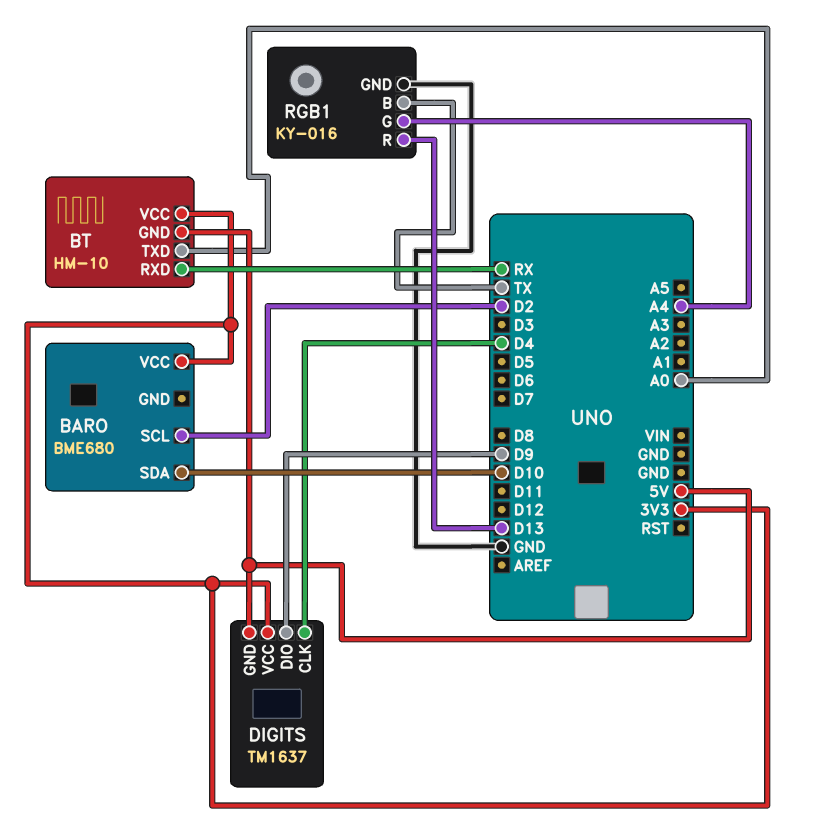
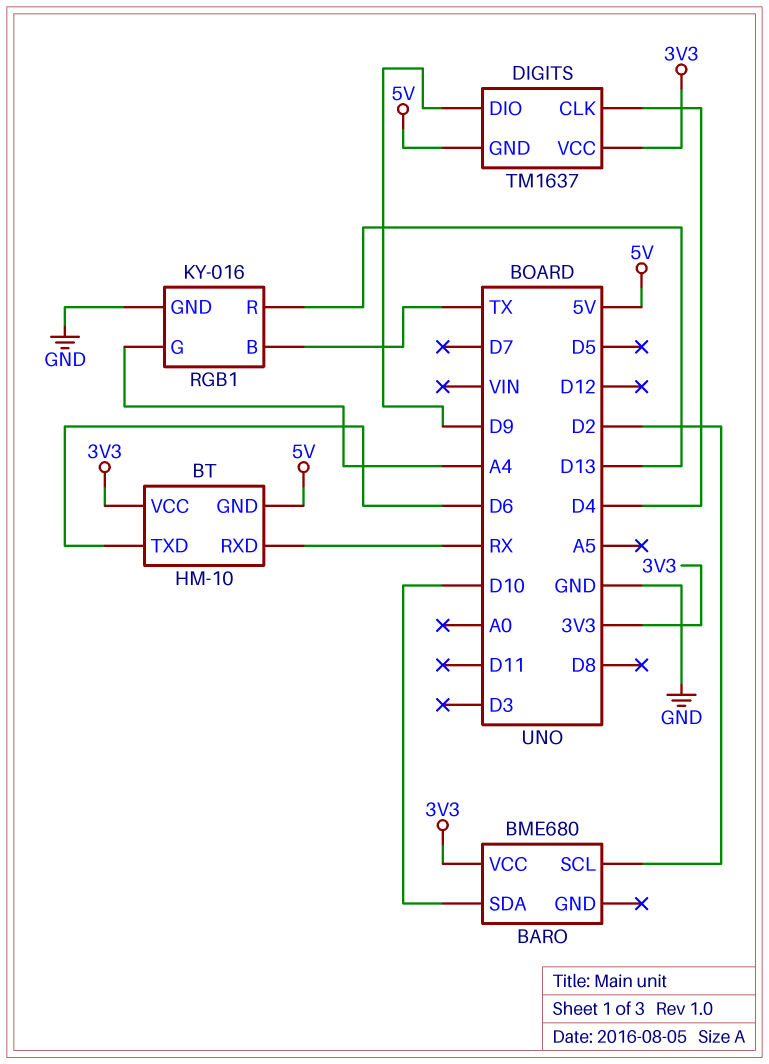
BT pin TXD: A0 -> D6

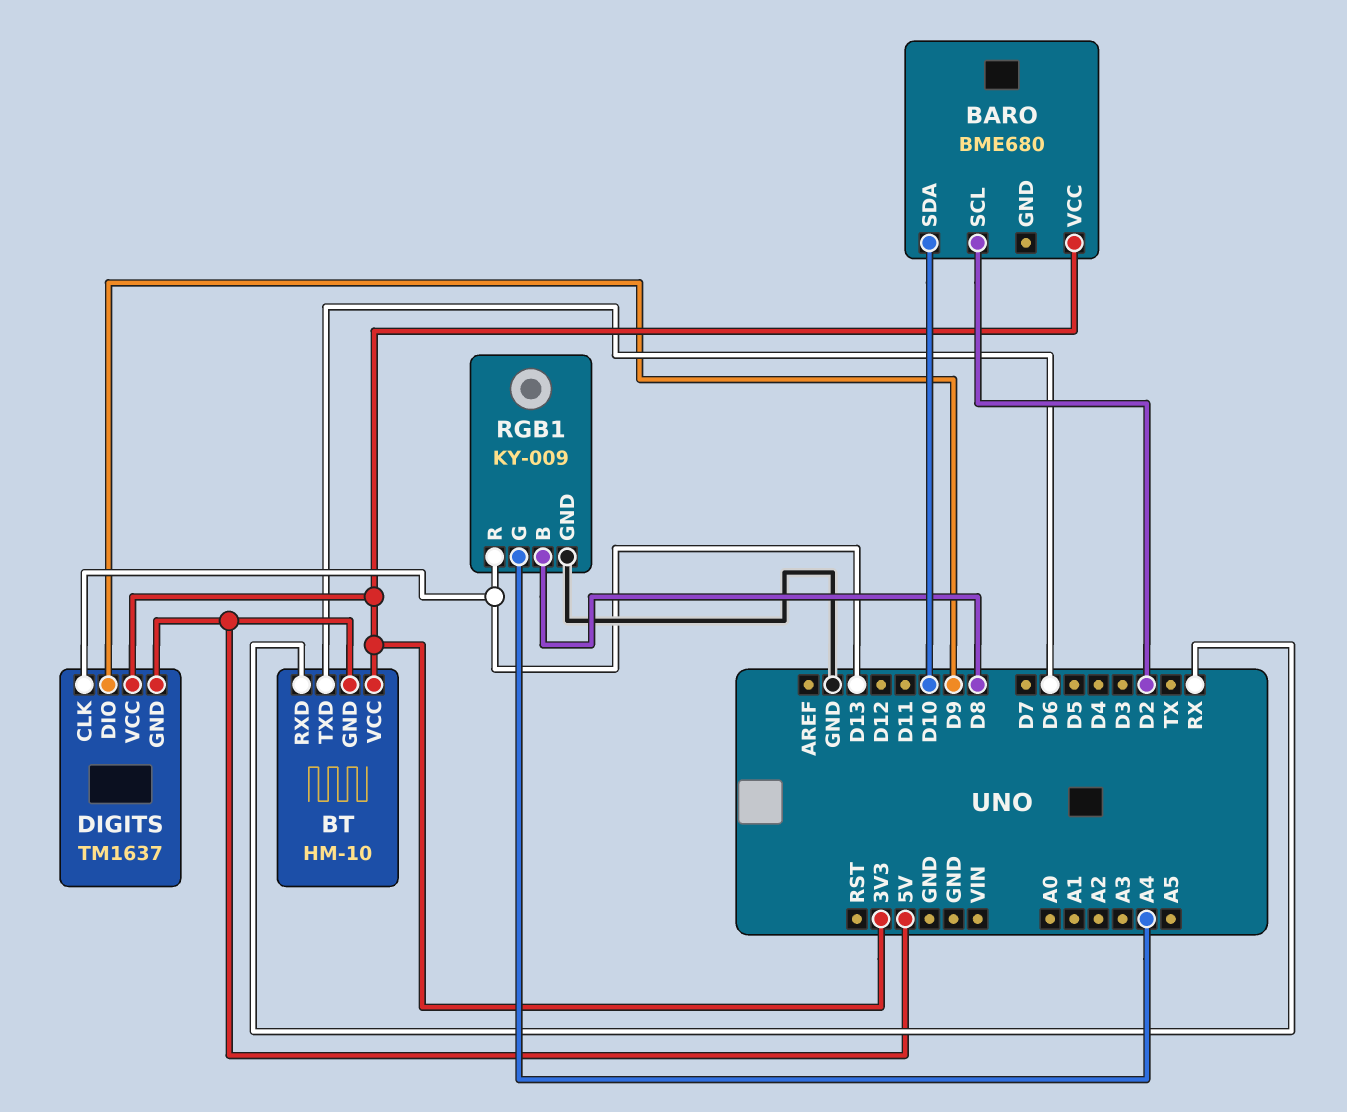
DIGITS pin CLK: D4 -> D13
RGB1: KY-016 -> KY-009
RGB1 pin B: TX -> D8

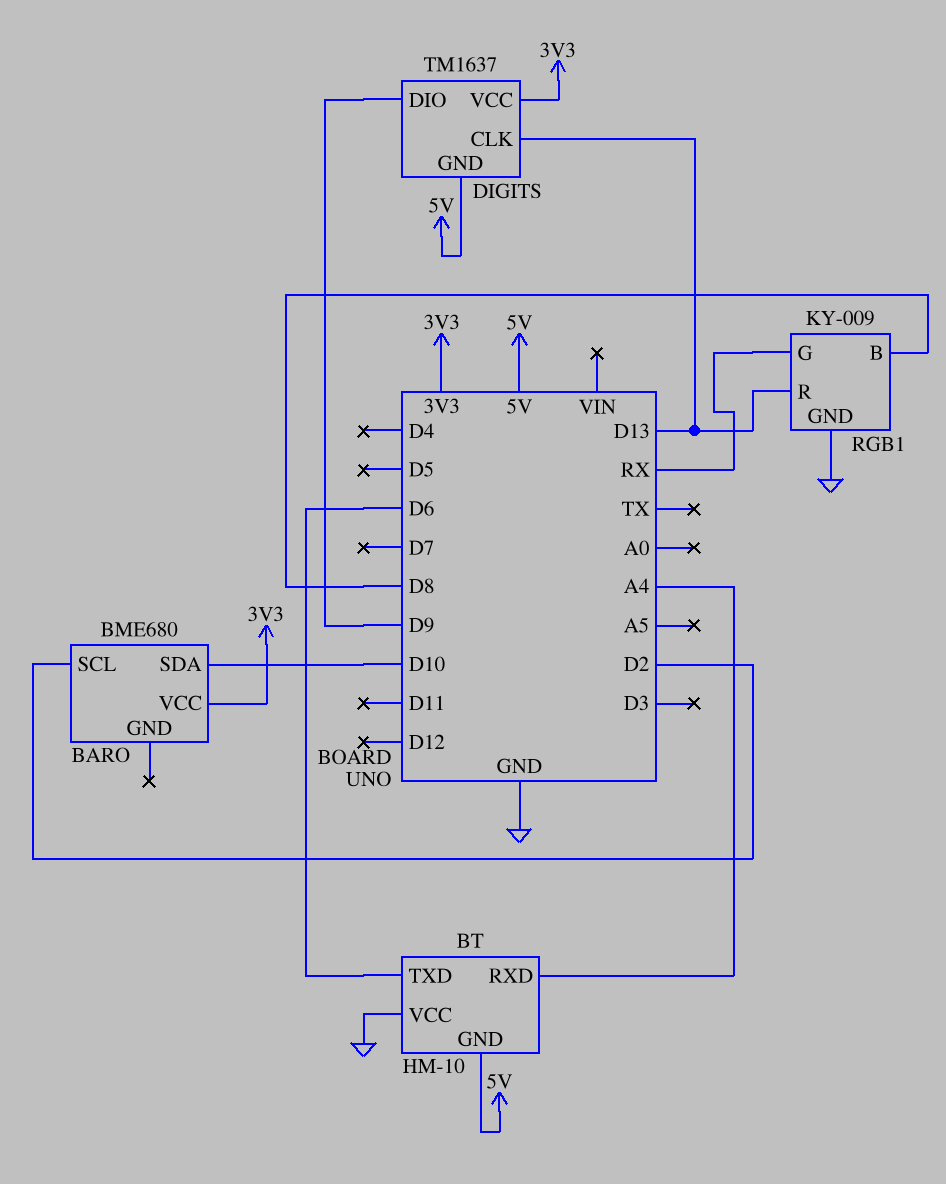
BT pin RXD: RX -> A4
BT pin VCC: 3V3 -> GND
RGB1 pin G: A4 -> RX

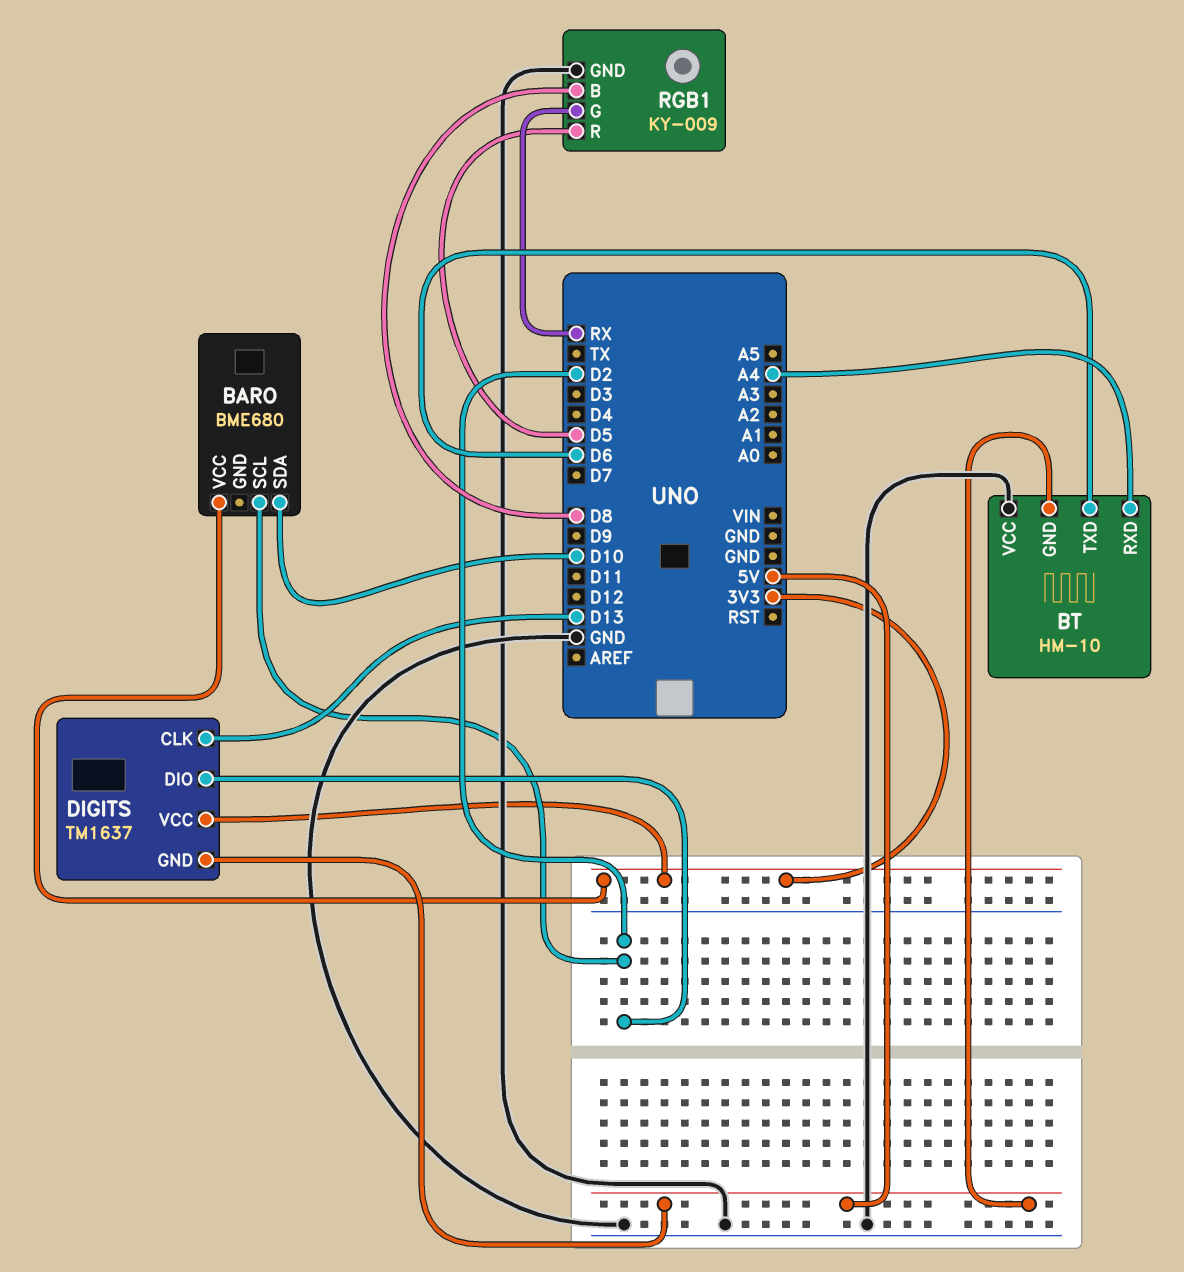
DIGITS pin DIO: D9 -> D2
RGB1 pin R: D13 -> D5

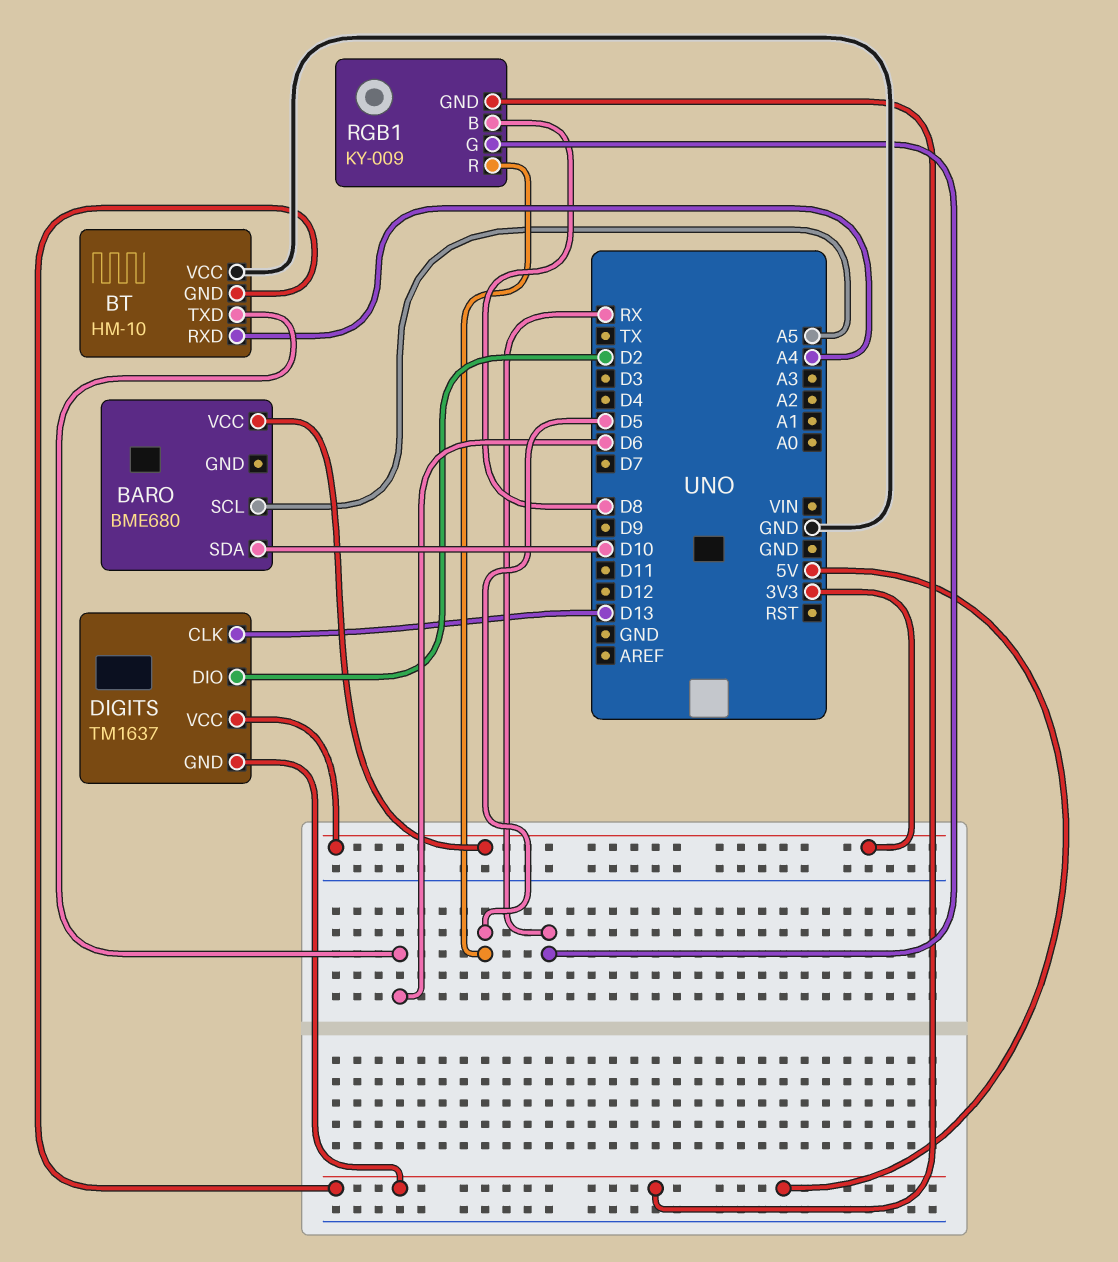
BARO pin SCL: D2 -> A5
RGB1 pin GND: GND -> 5V

